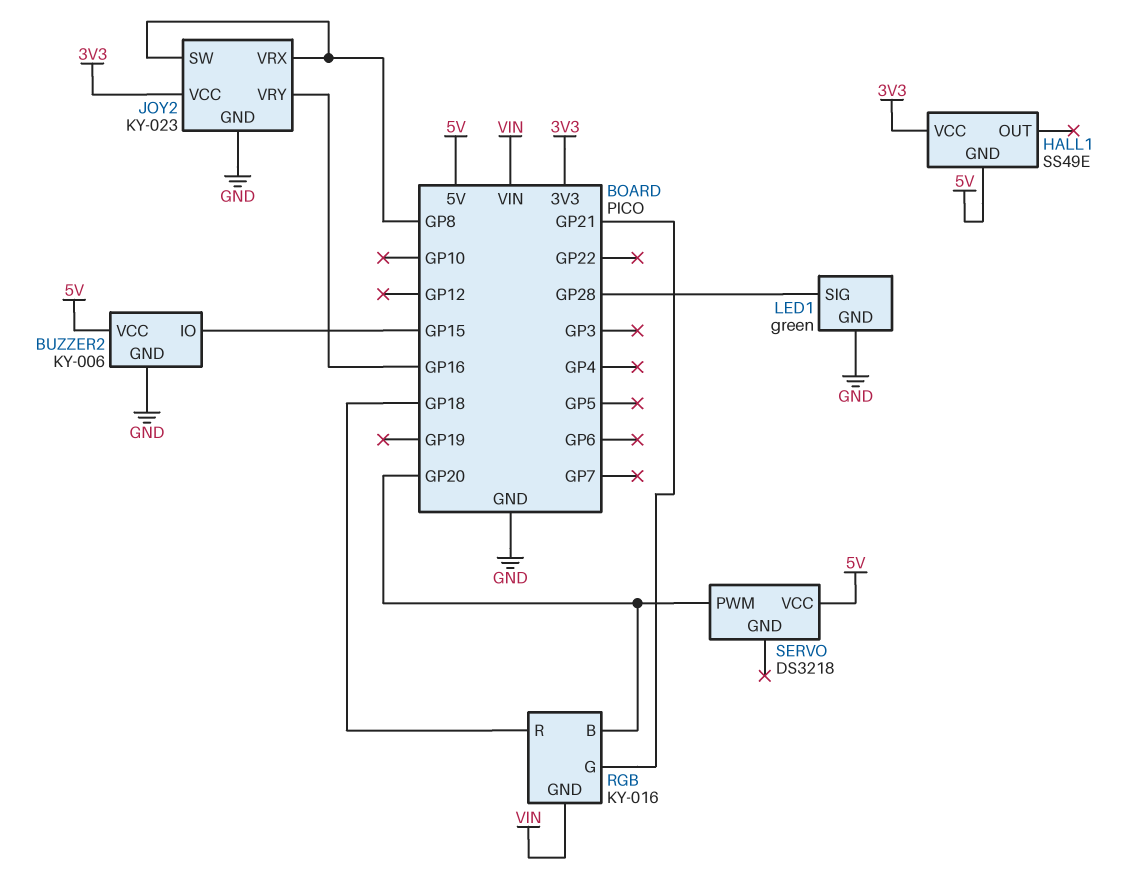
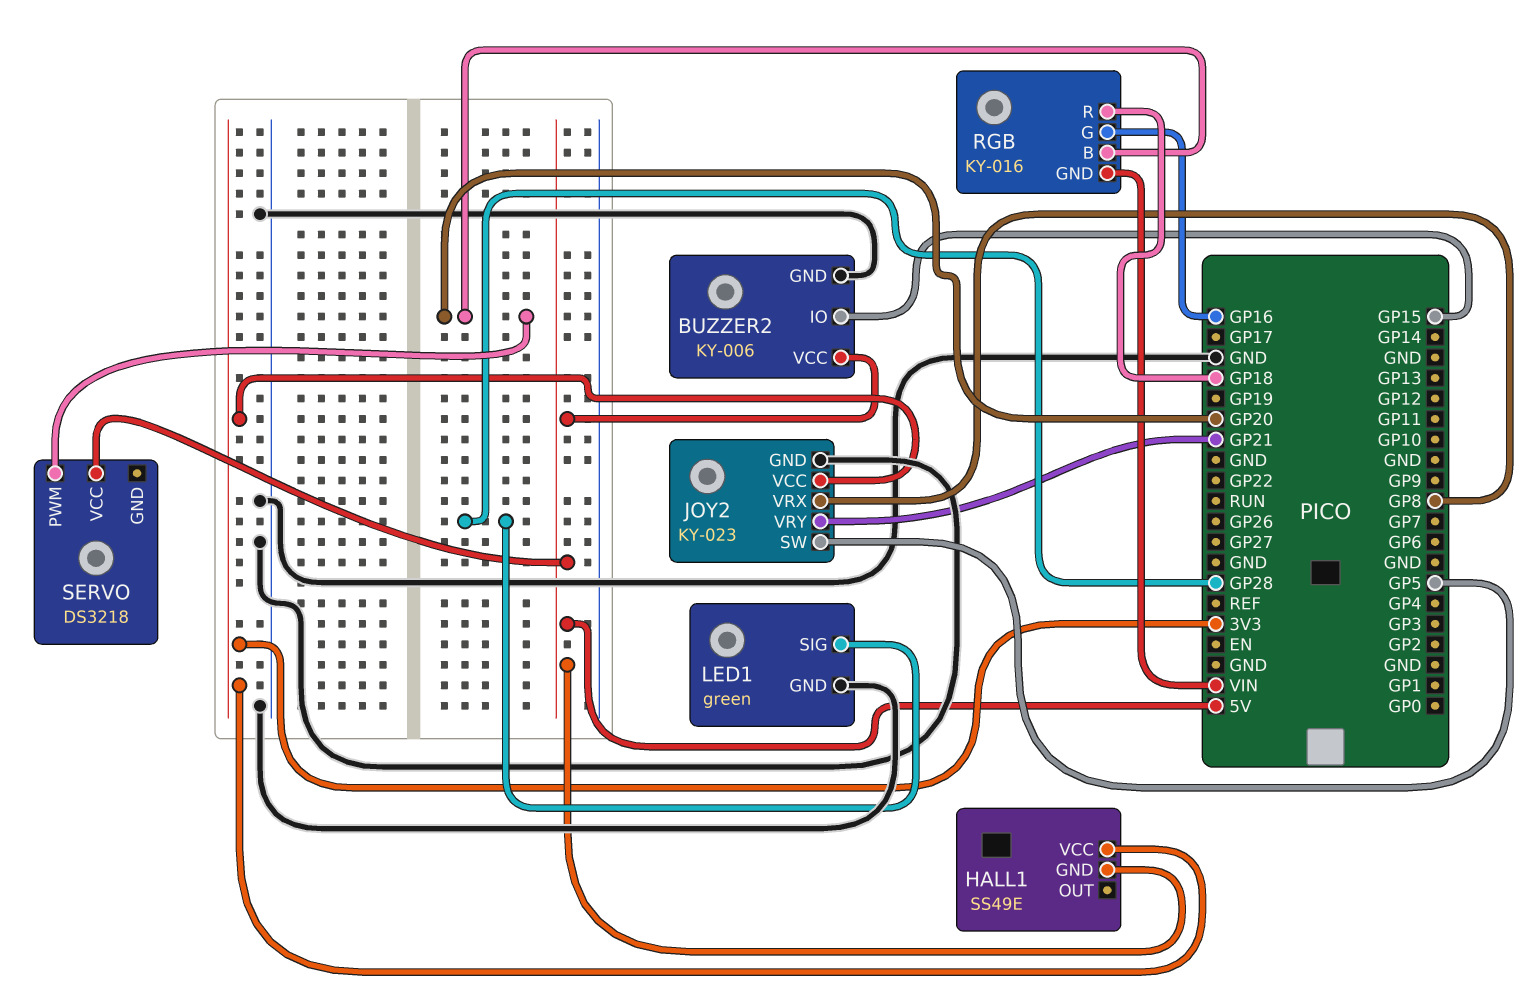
JOY2 pin SW: GP8 -> GP5
JOY2 pin VRY: GP16 -> GP21
RGB pin G: GP21 -> GP16

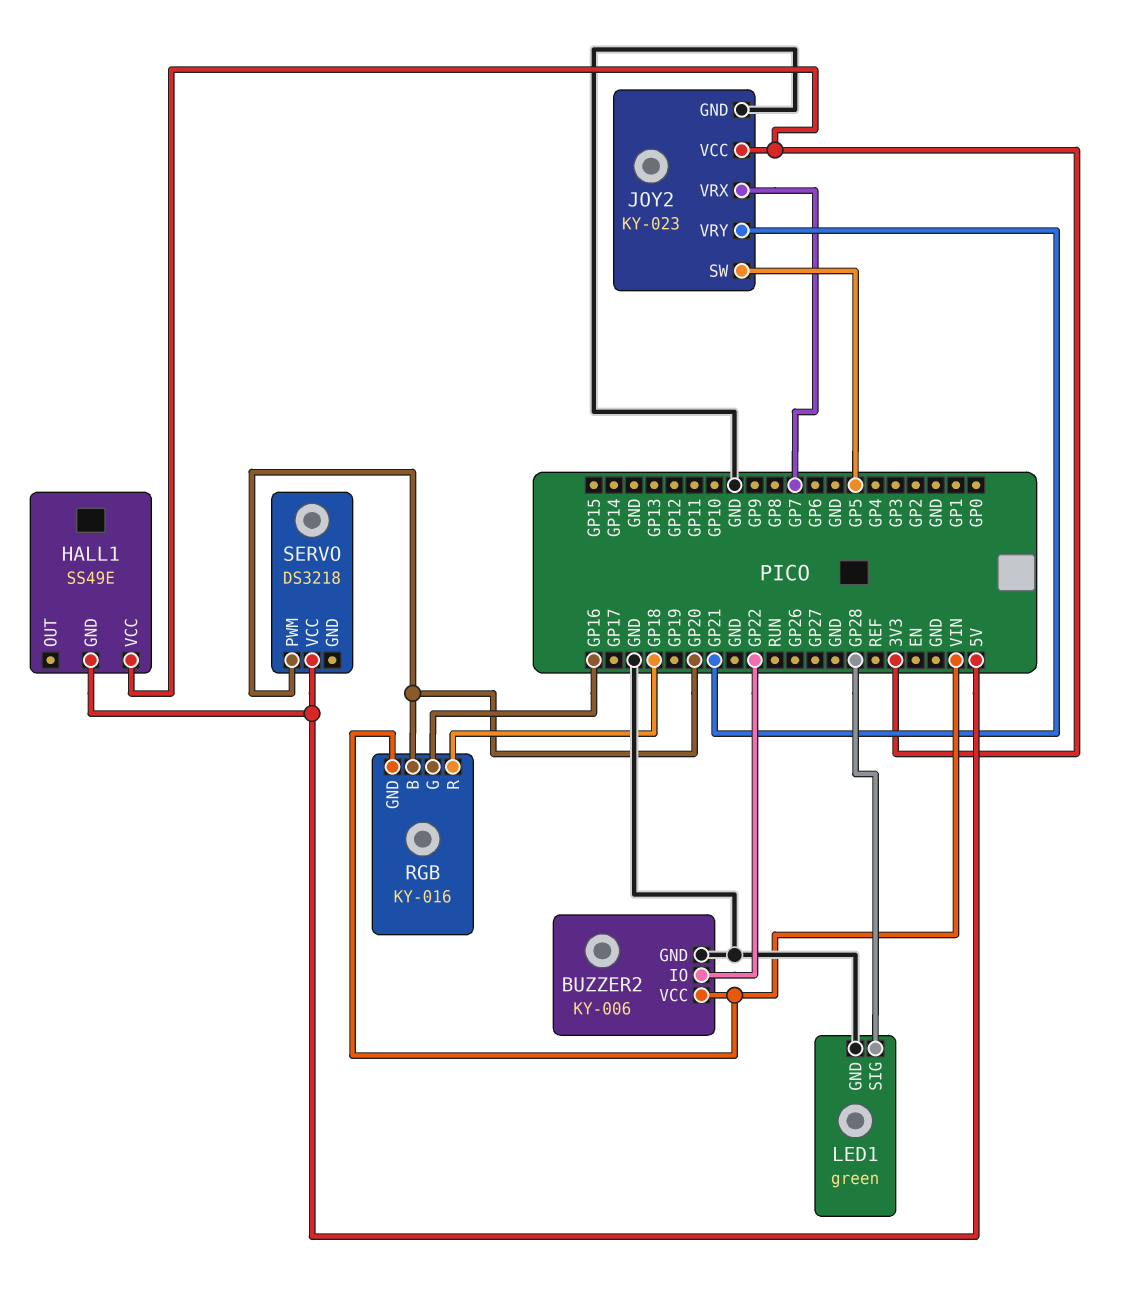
BUZZER2 pin IO: GP15 -> GP22
BUZZER2 pin VCC: 5V -> VIN
JOY2 pin VRX: GP8 -> GP7

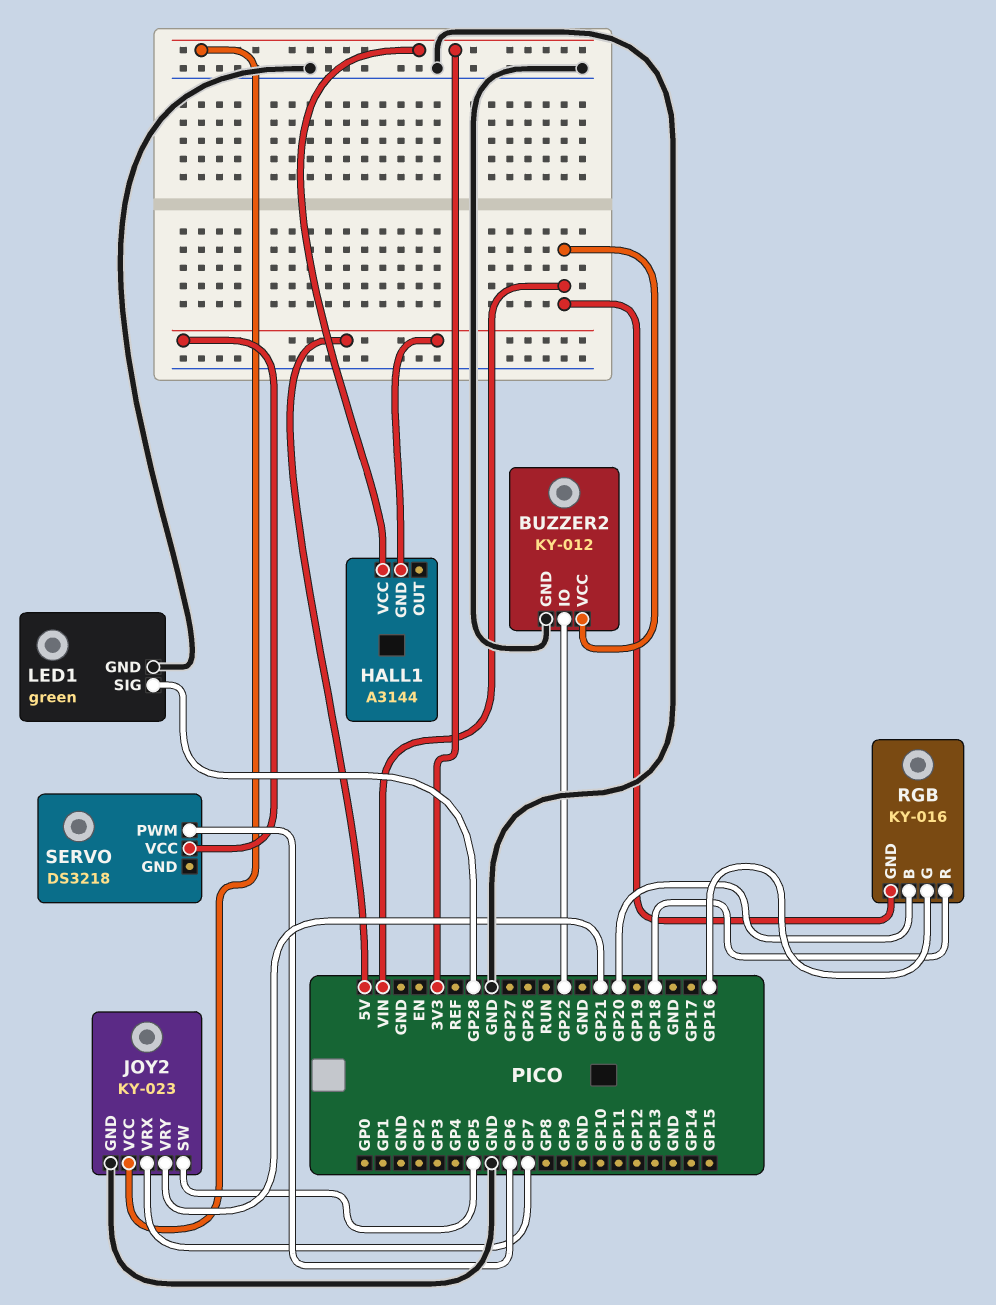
BUZZER2: KY-006 -> KY-012
HALL1: SS49E -> A3144
SERVO pin PWM: GP20 -> GP6

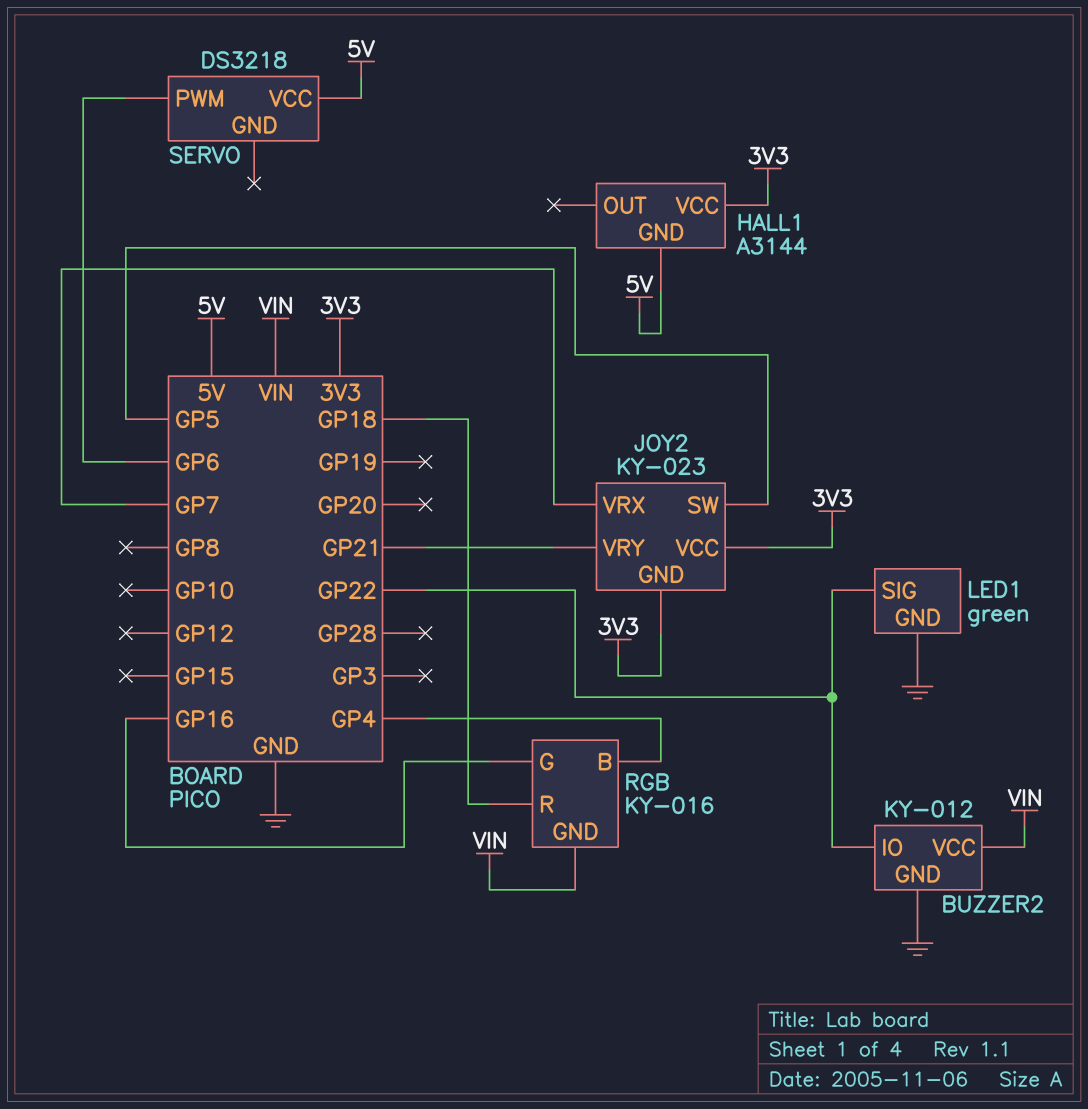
JOY2 pin GND: GND -> 3V3
LED1 pin SIG: GP28 -> GP22
RGB pin B: GP20 -> GP4

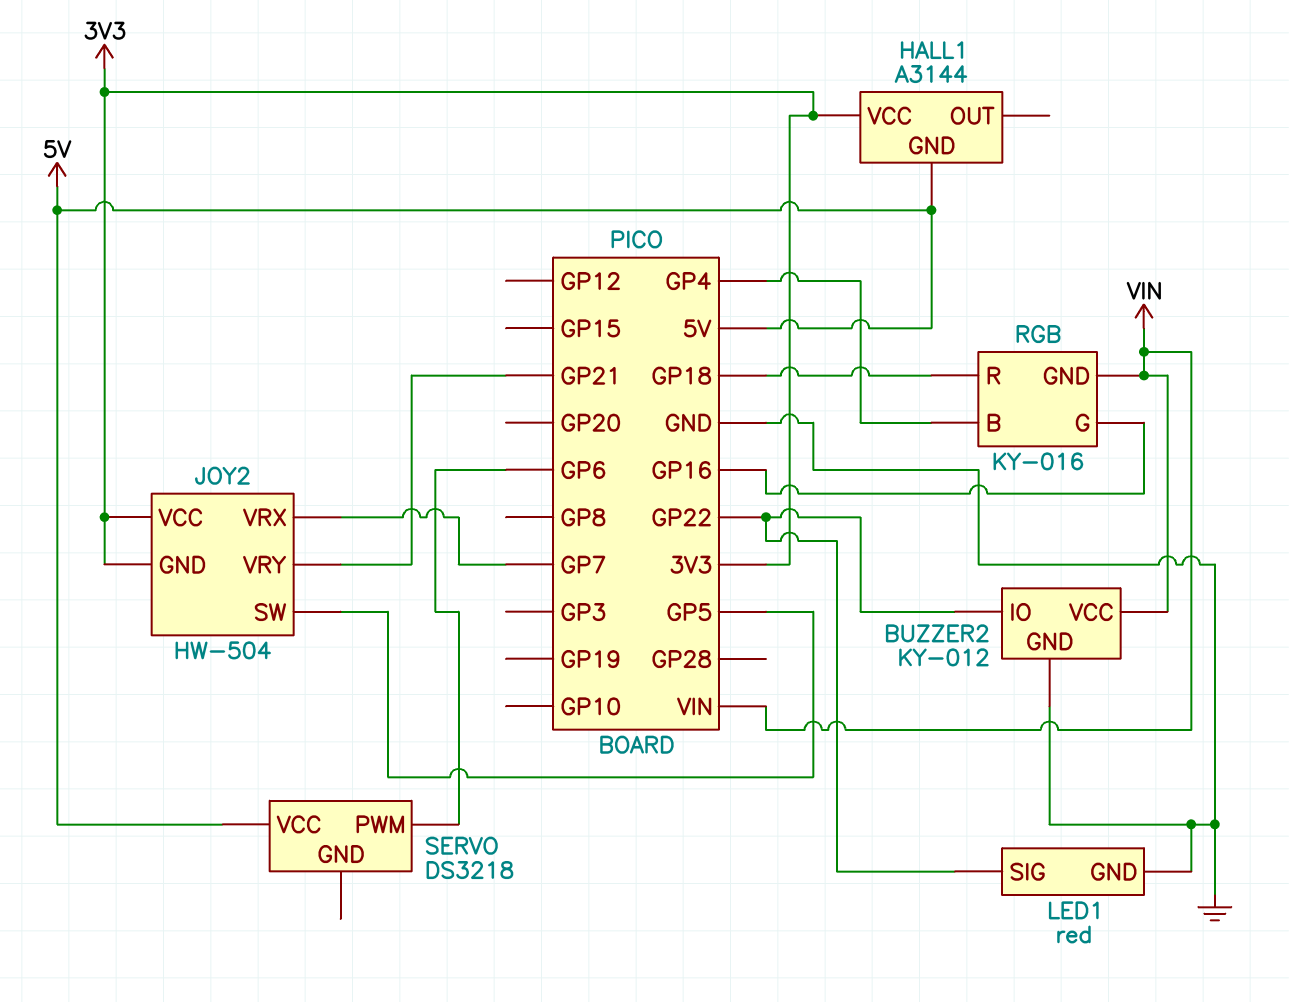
JOY2: KY-023 -> HW-504
LED1: green -> red

